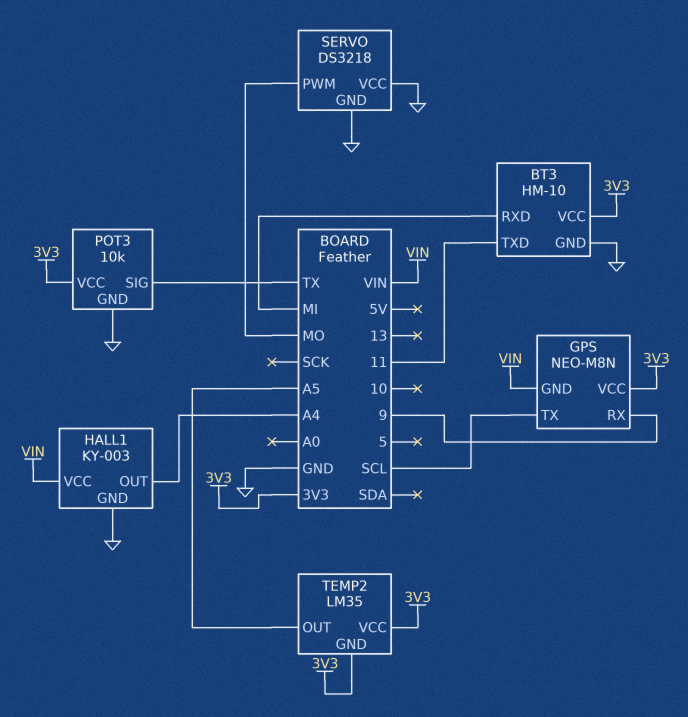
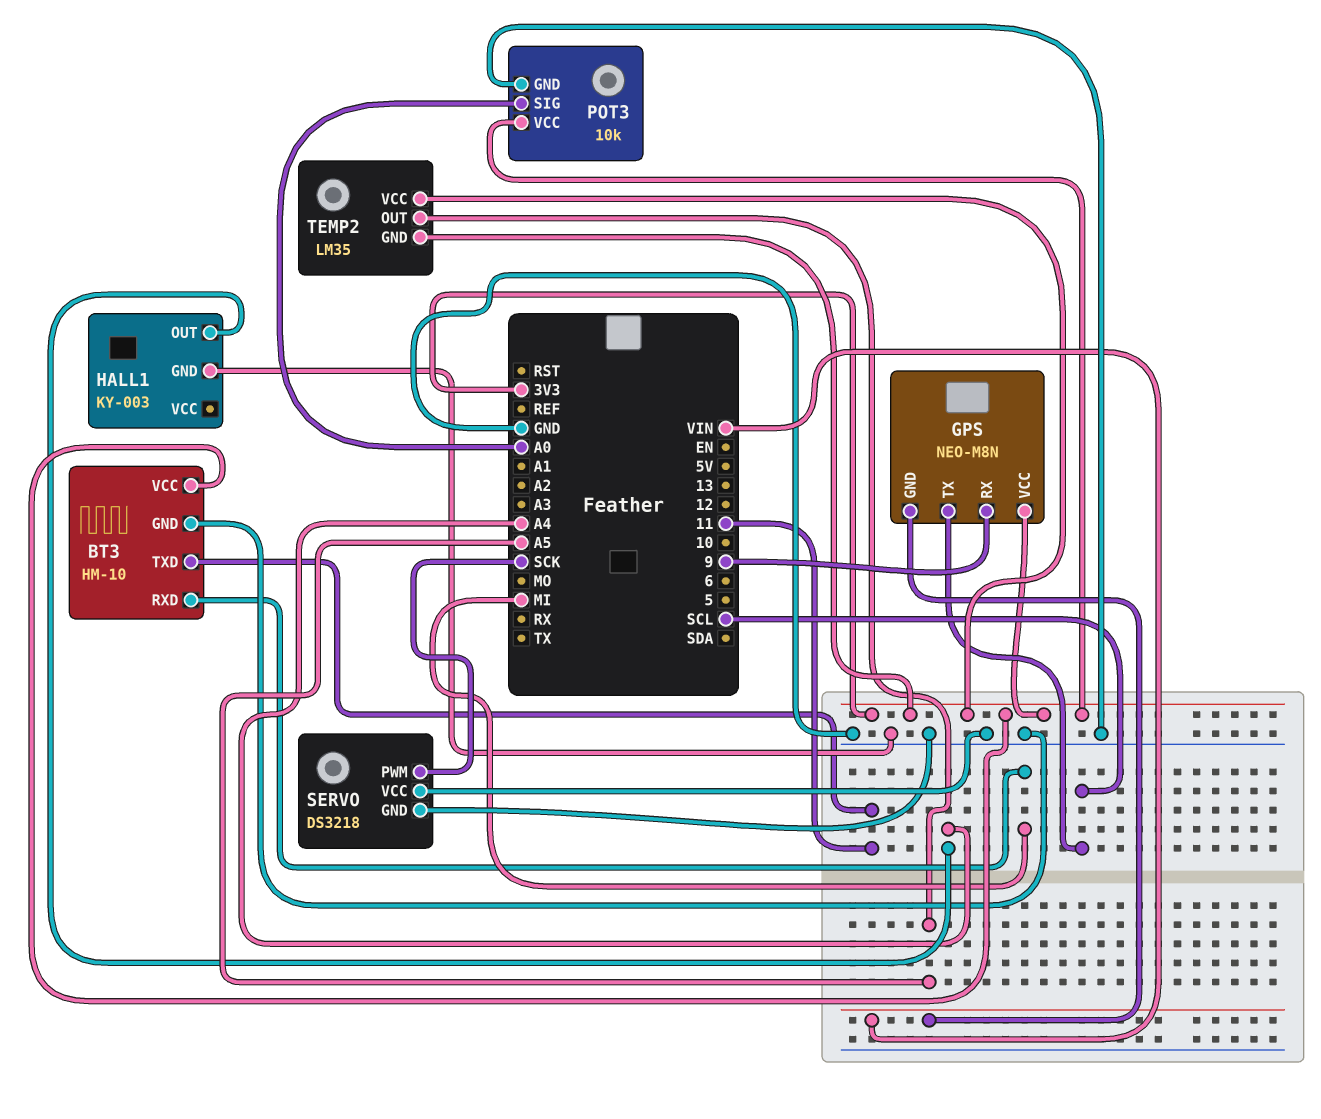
HALL1 pin VCC: VIN -> none
POT3 pin SIG: TX -> A0
SERVO pin PWM: MO -> SCK

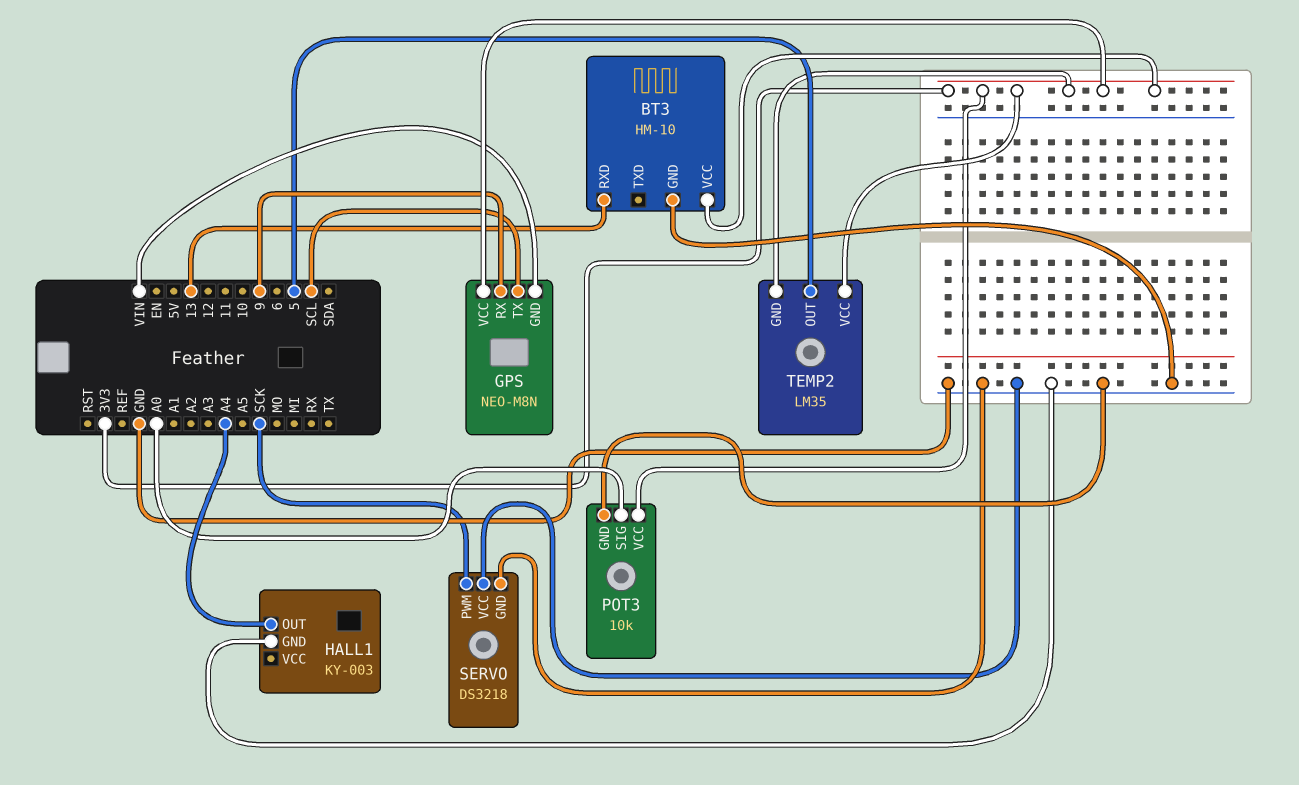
BT3 pin RXD: MI -> 13
BT3 pin TXD: 11 -> none
TEMP2 pin OUT: A5 -> 5

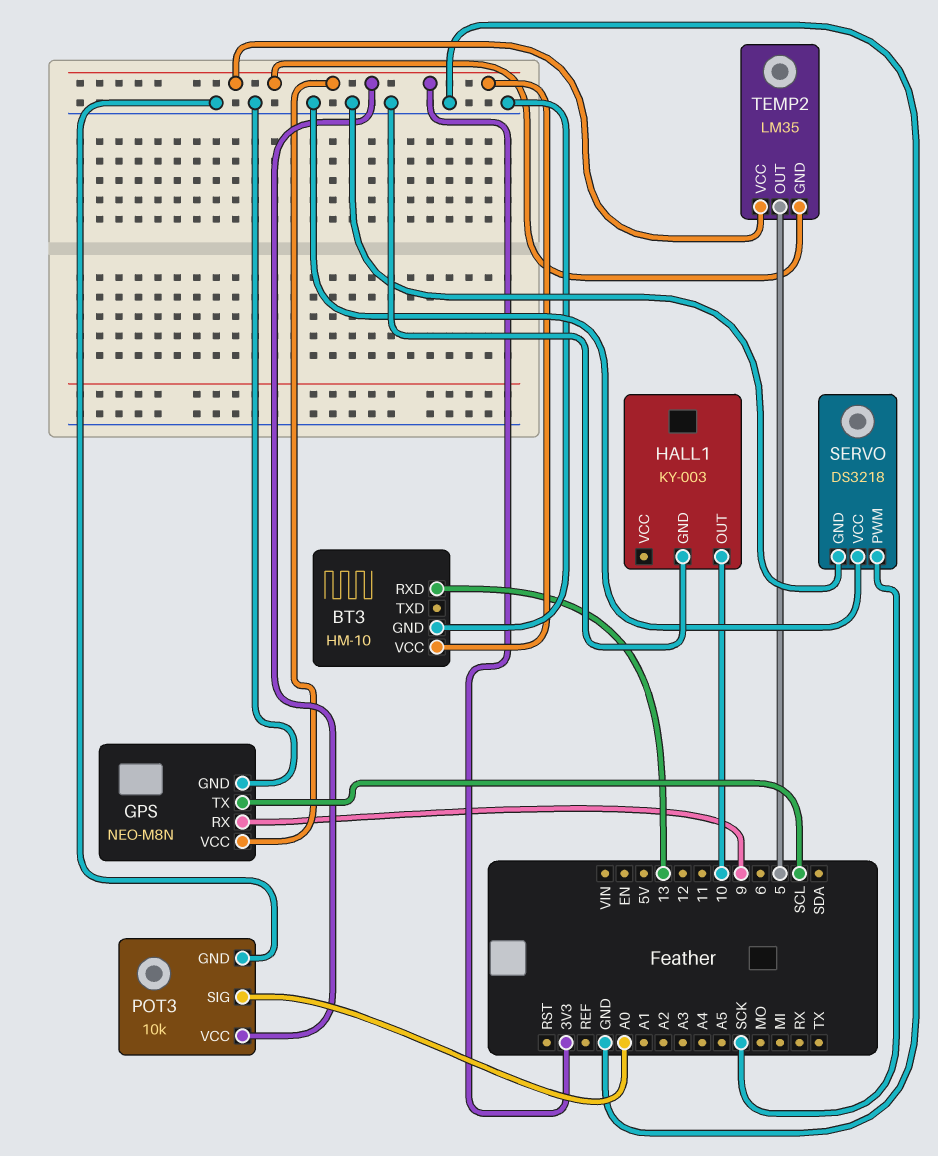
GPS pin GND: VIN -> GND
HALL1 pin OUT: A4 -> 10

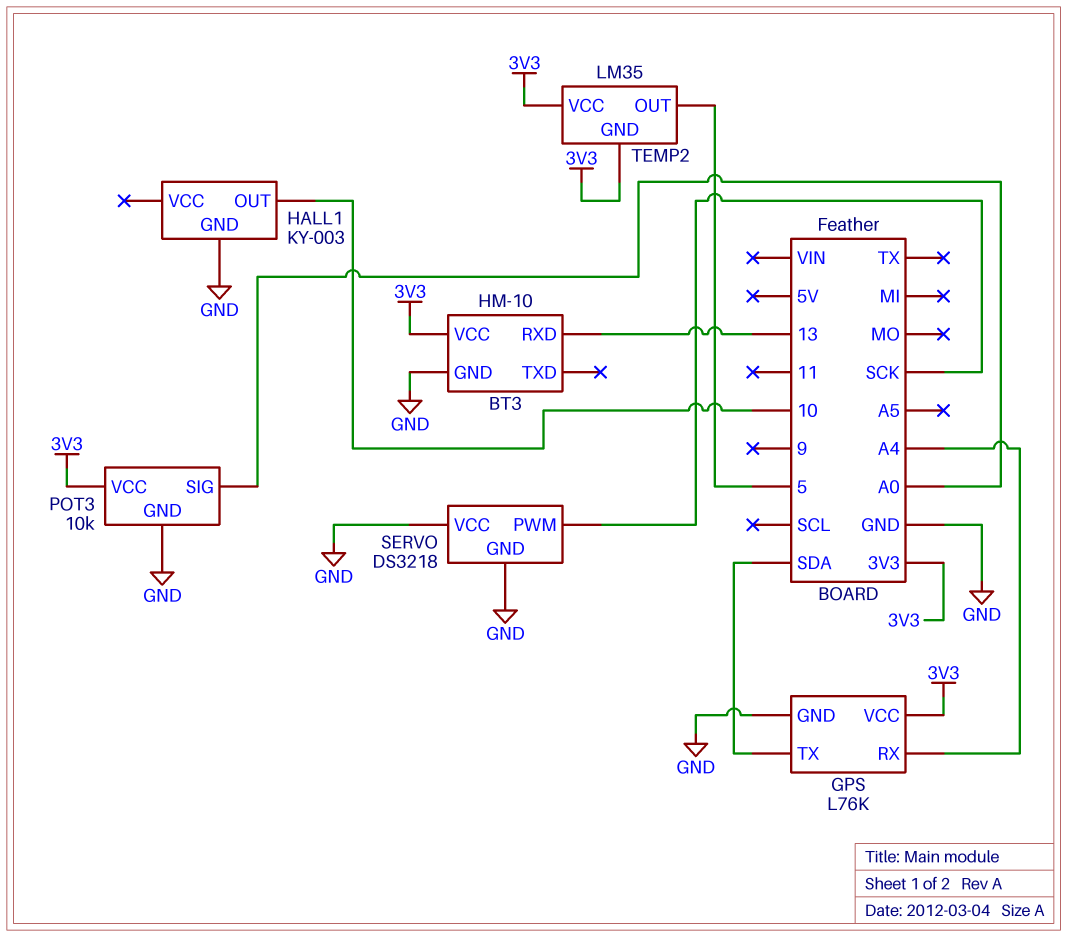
GPS: NEO-M8N -> L76K
GPS pin RX: 9 -> A4
GPS pin TX: SCL -> SDA

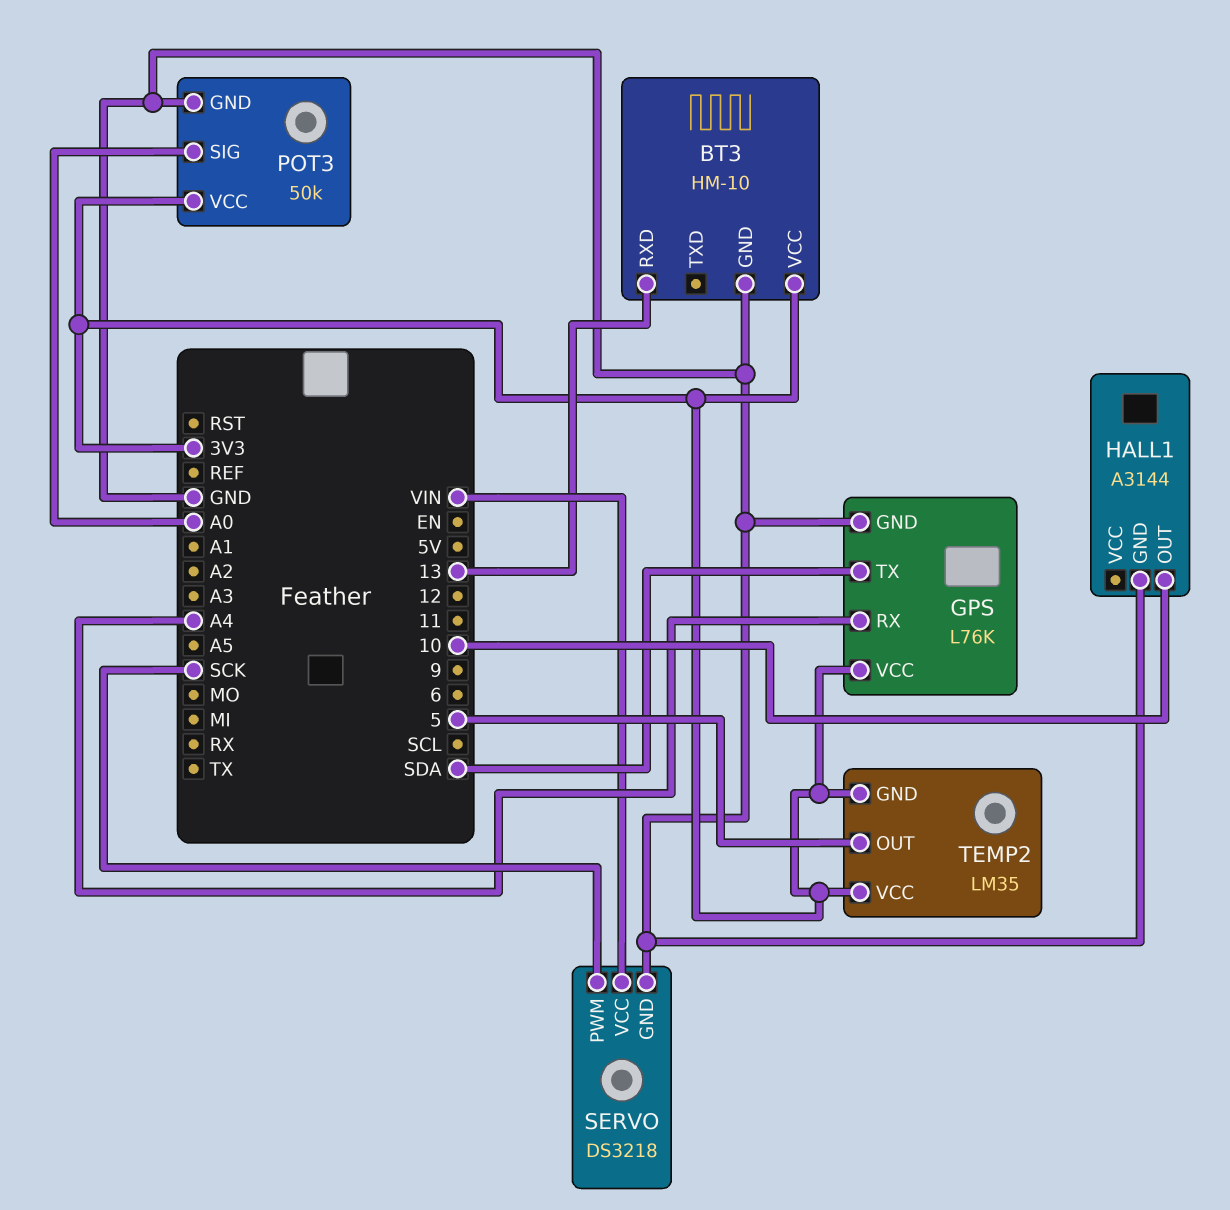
HALL1: KY-003 -> A3144
POT3: 10k -> 50k
SERVO pin VCC: GND -> VIN

